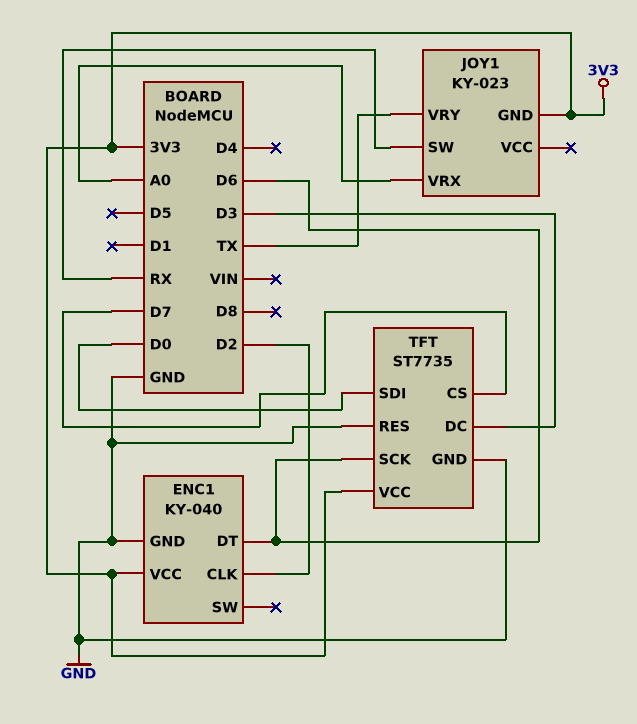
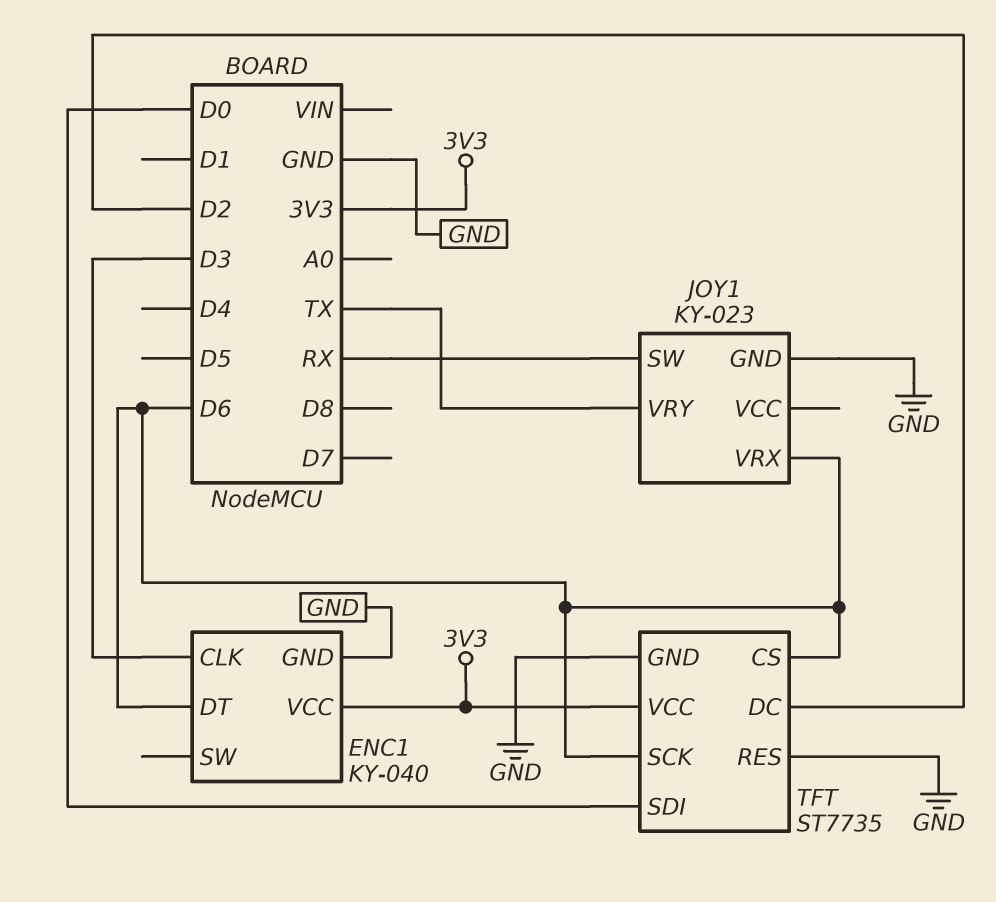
ENC1 pin CLK: D2 -> D3
JOY1 pin GND: 3V3 -> GND
JOY1 pin VRX: A0 -> D6
TFT pin CS: D7 -> D6
TFT pin DC: D3 -> D2

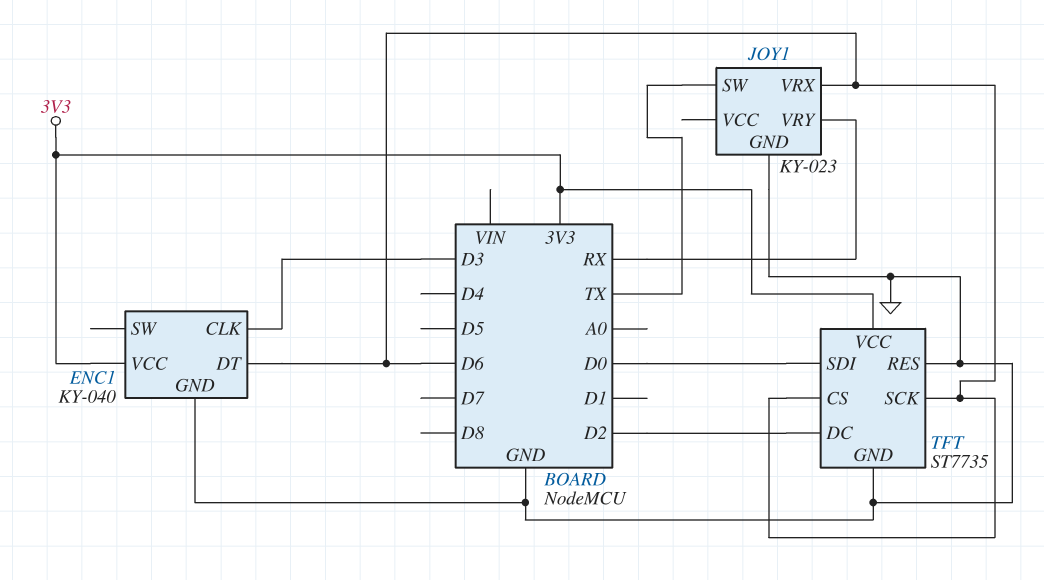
JOY1 pin SW: RX -> TX
JOY1 pin VRY: TX -> RX

